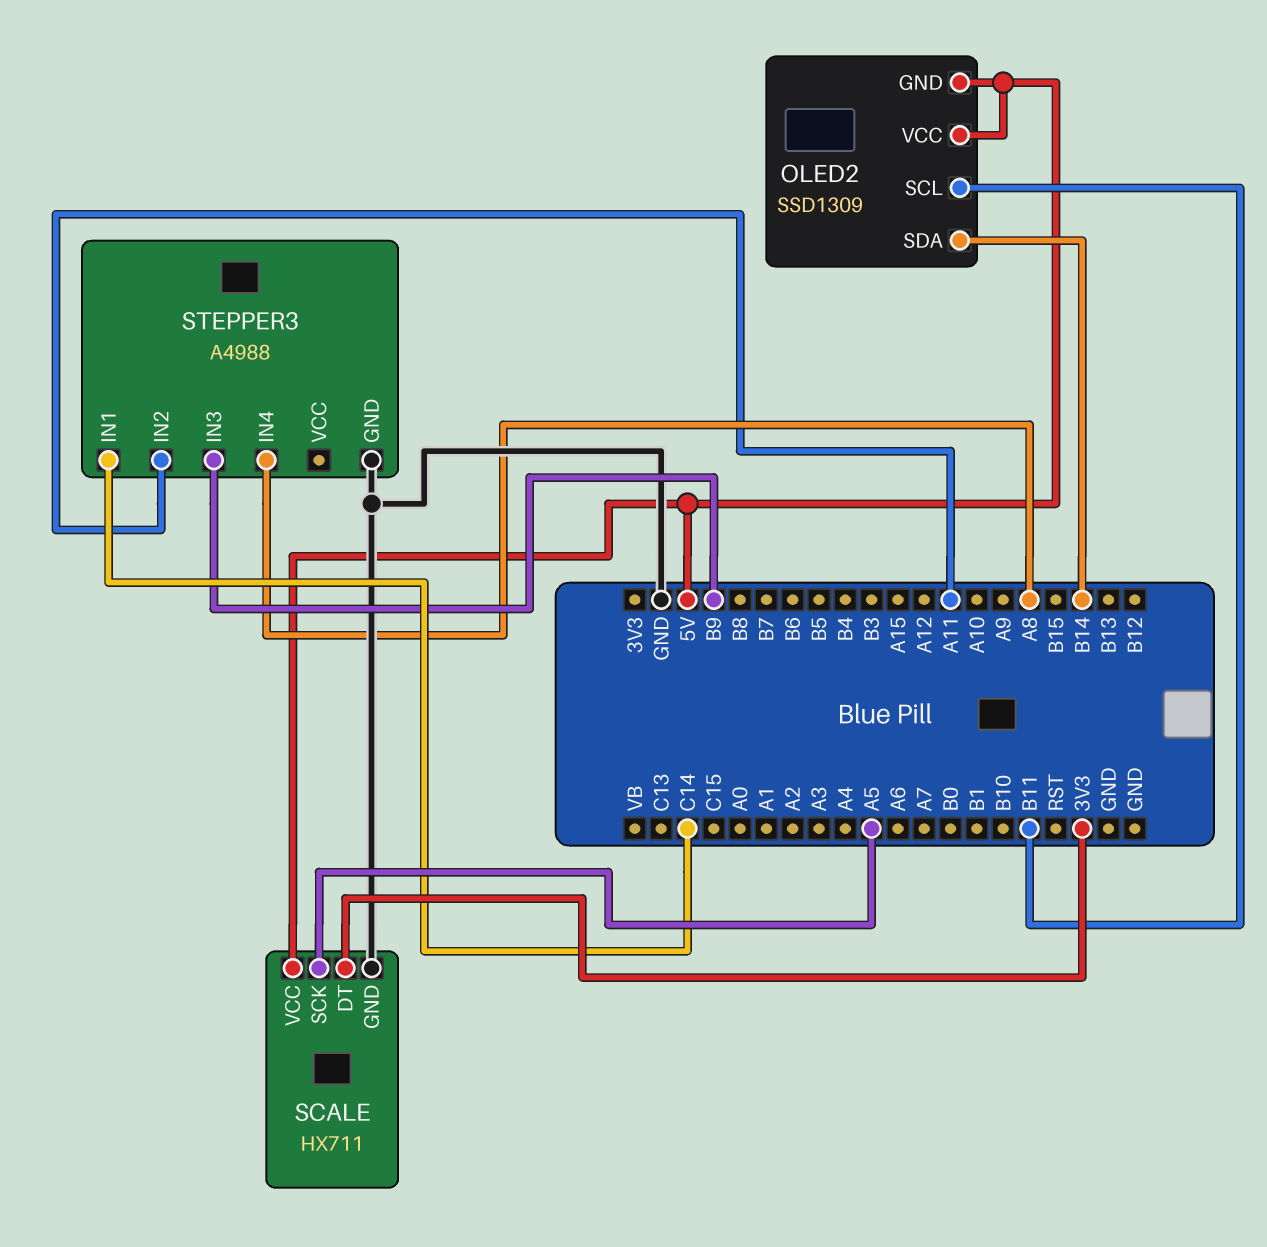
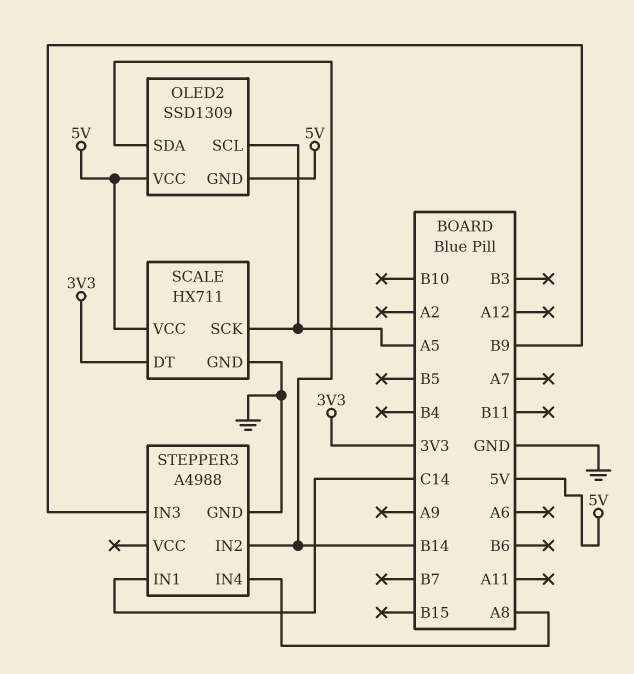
OLED2 pin SCL: B11 -> A5
STEPPER3 pin IN2: A11 -> B14

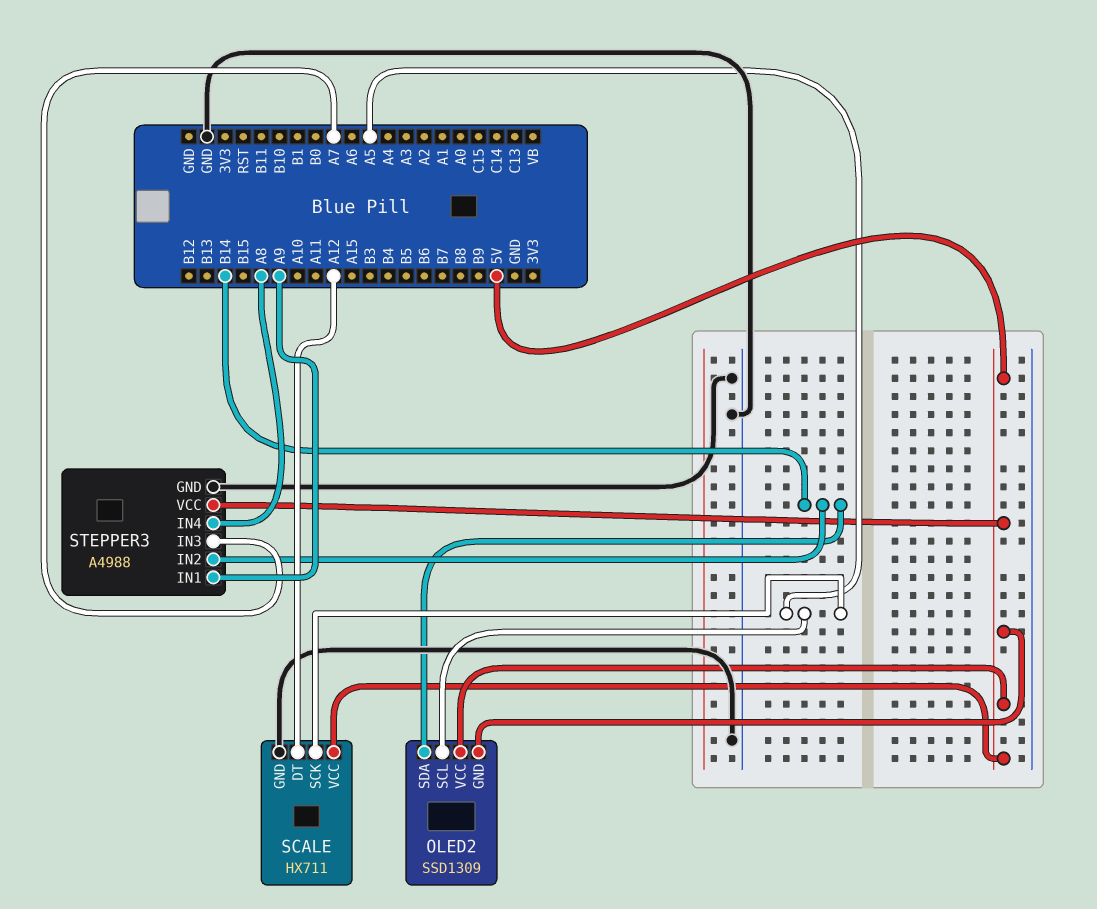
SCALE pin DT: 3V3 -> A12
STEPPER3 pin IN1: C14 -> A9
STEPPER3 pin IN3: B9 -> A7
STEPPER3 pin VCC: none -> 5V

